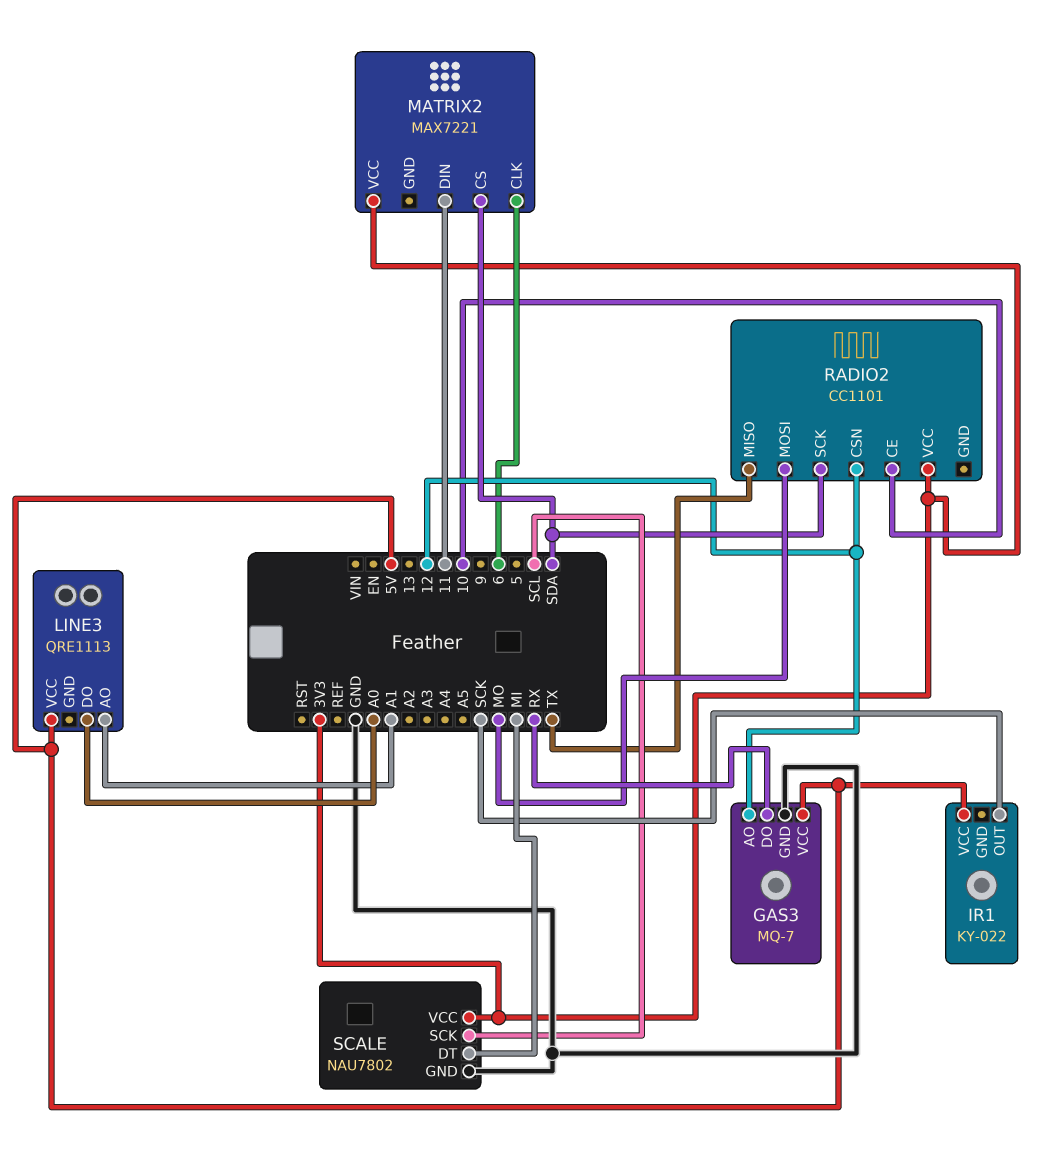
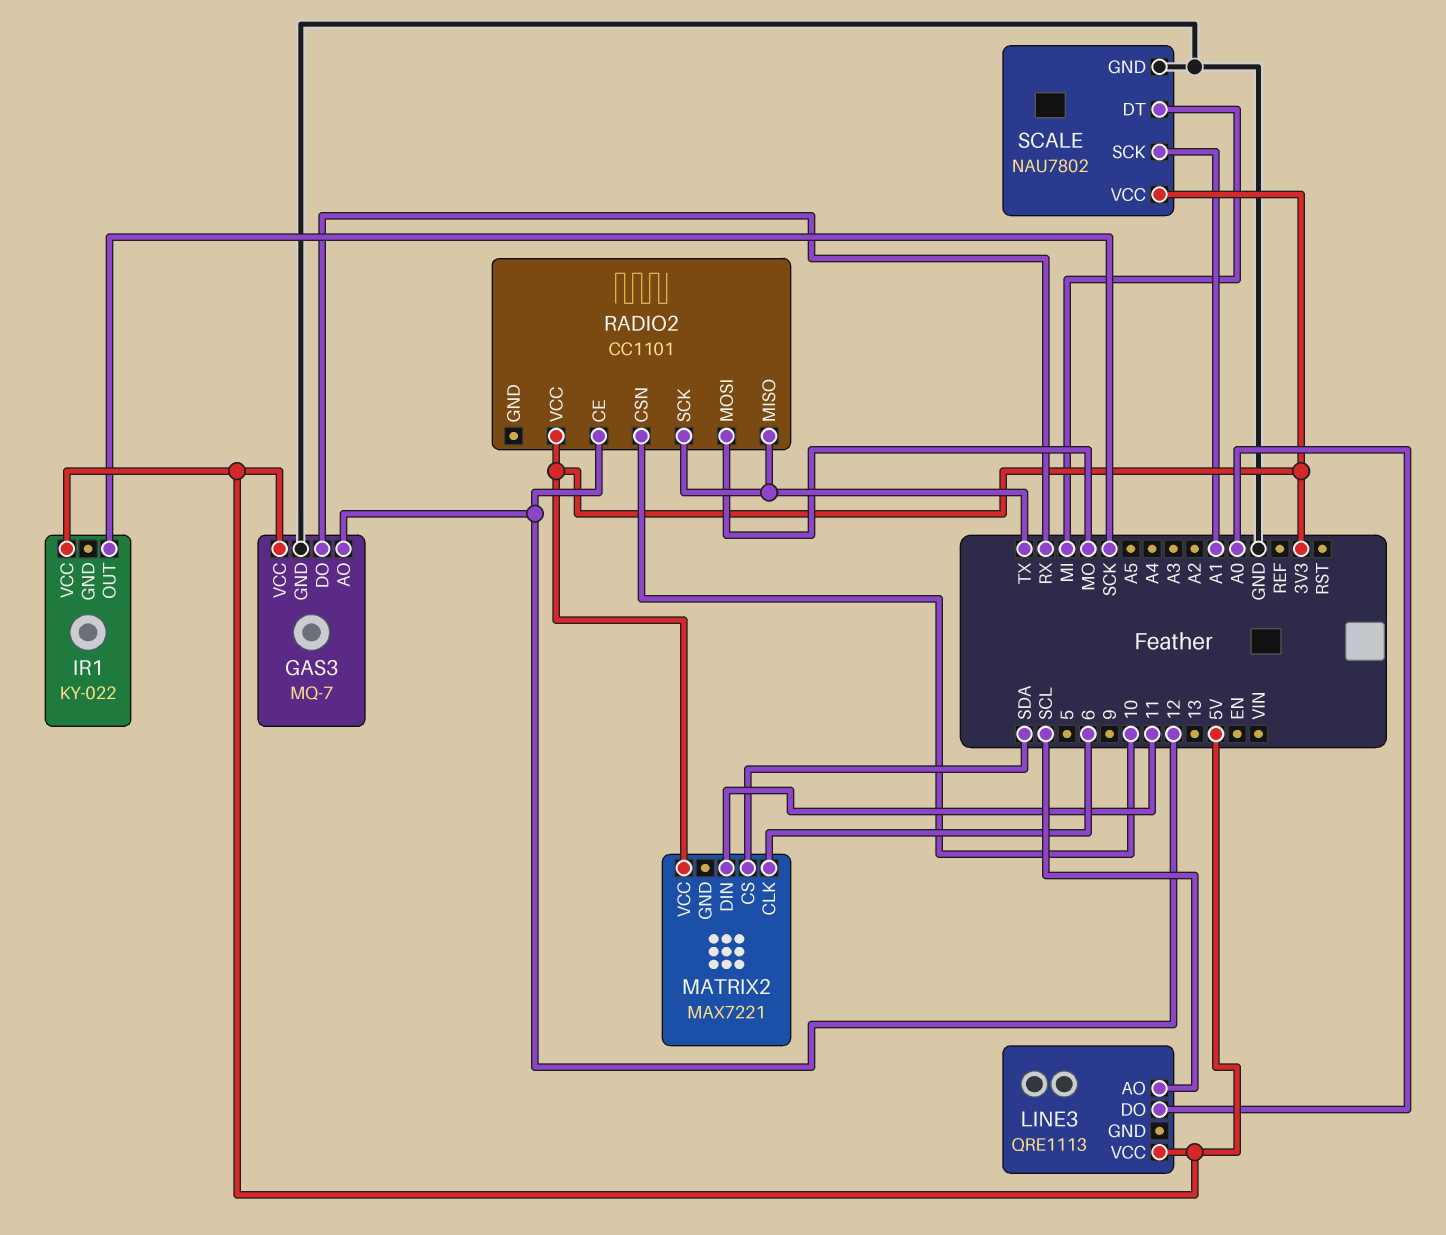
LINE3 pin AO: A1 -> SCL
RADIO2 pin CE: 10 -> 12
RADIO2 pin CSN: 12 -> 10
RADIO2 pin SCK: SDA -> TX
SCALE pin SCK: SCL -> A1

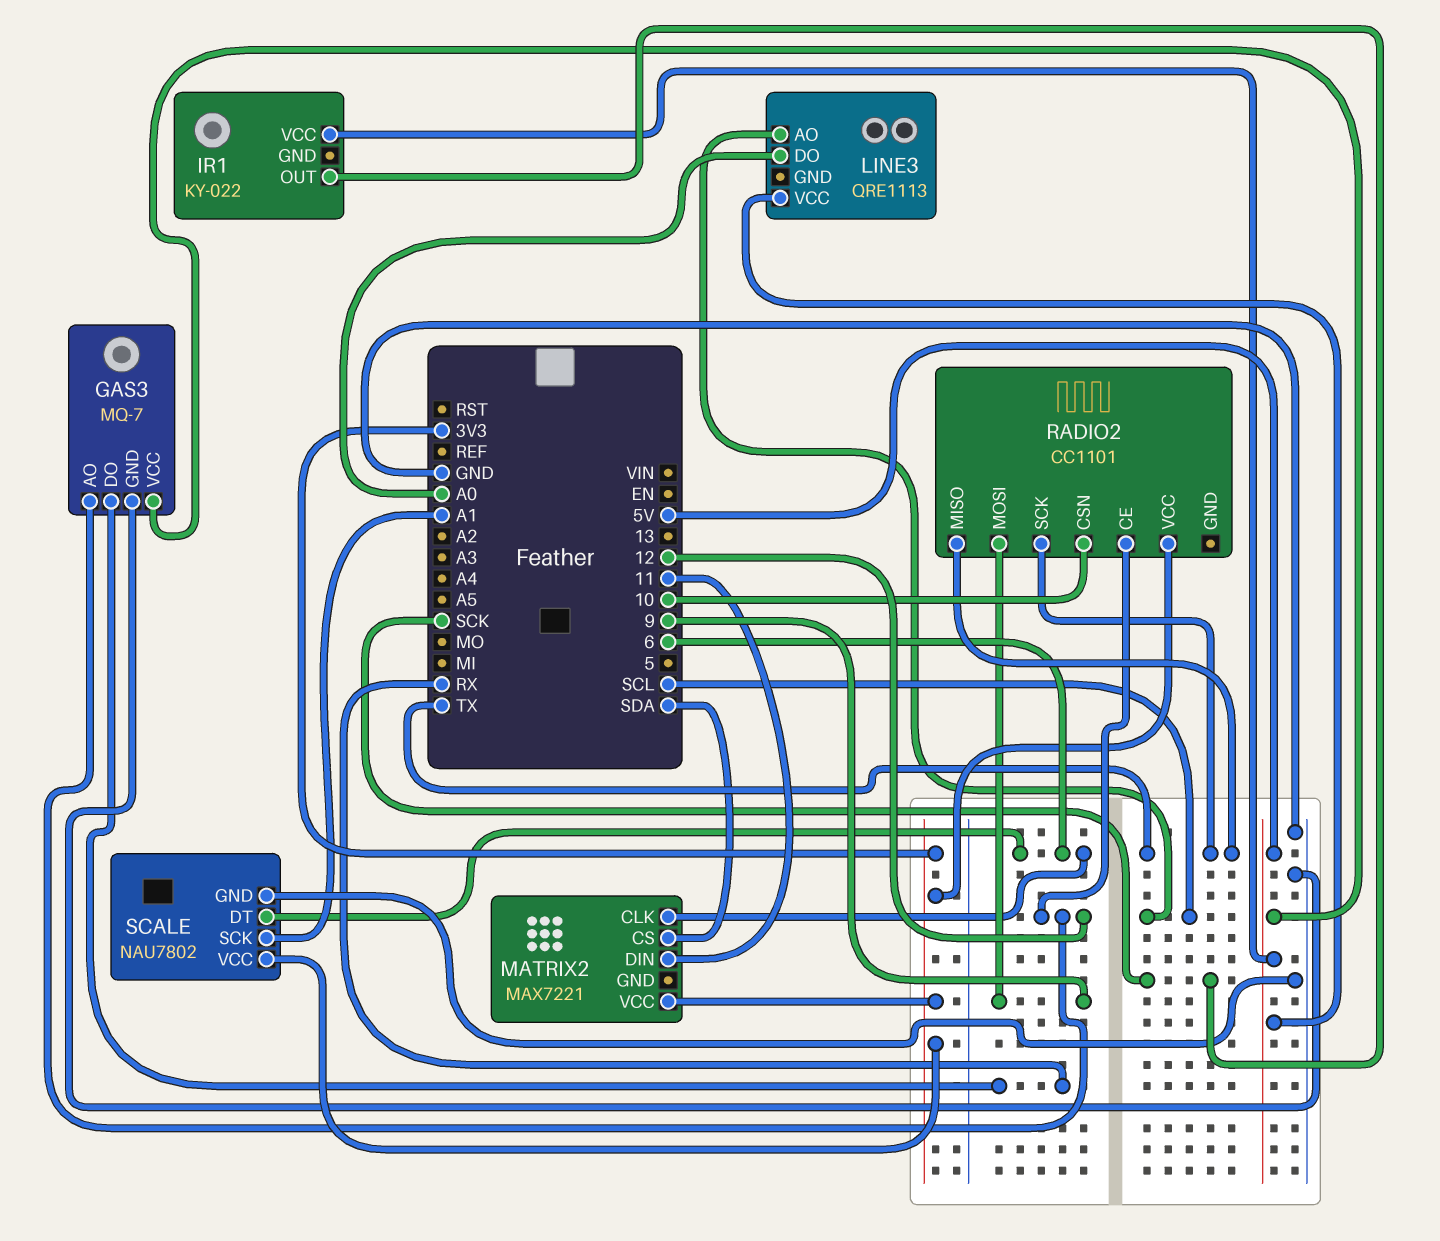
RADIO2 pin MOSI: MO -> 9
SCALE pin DT: MI -> 6

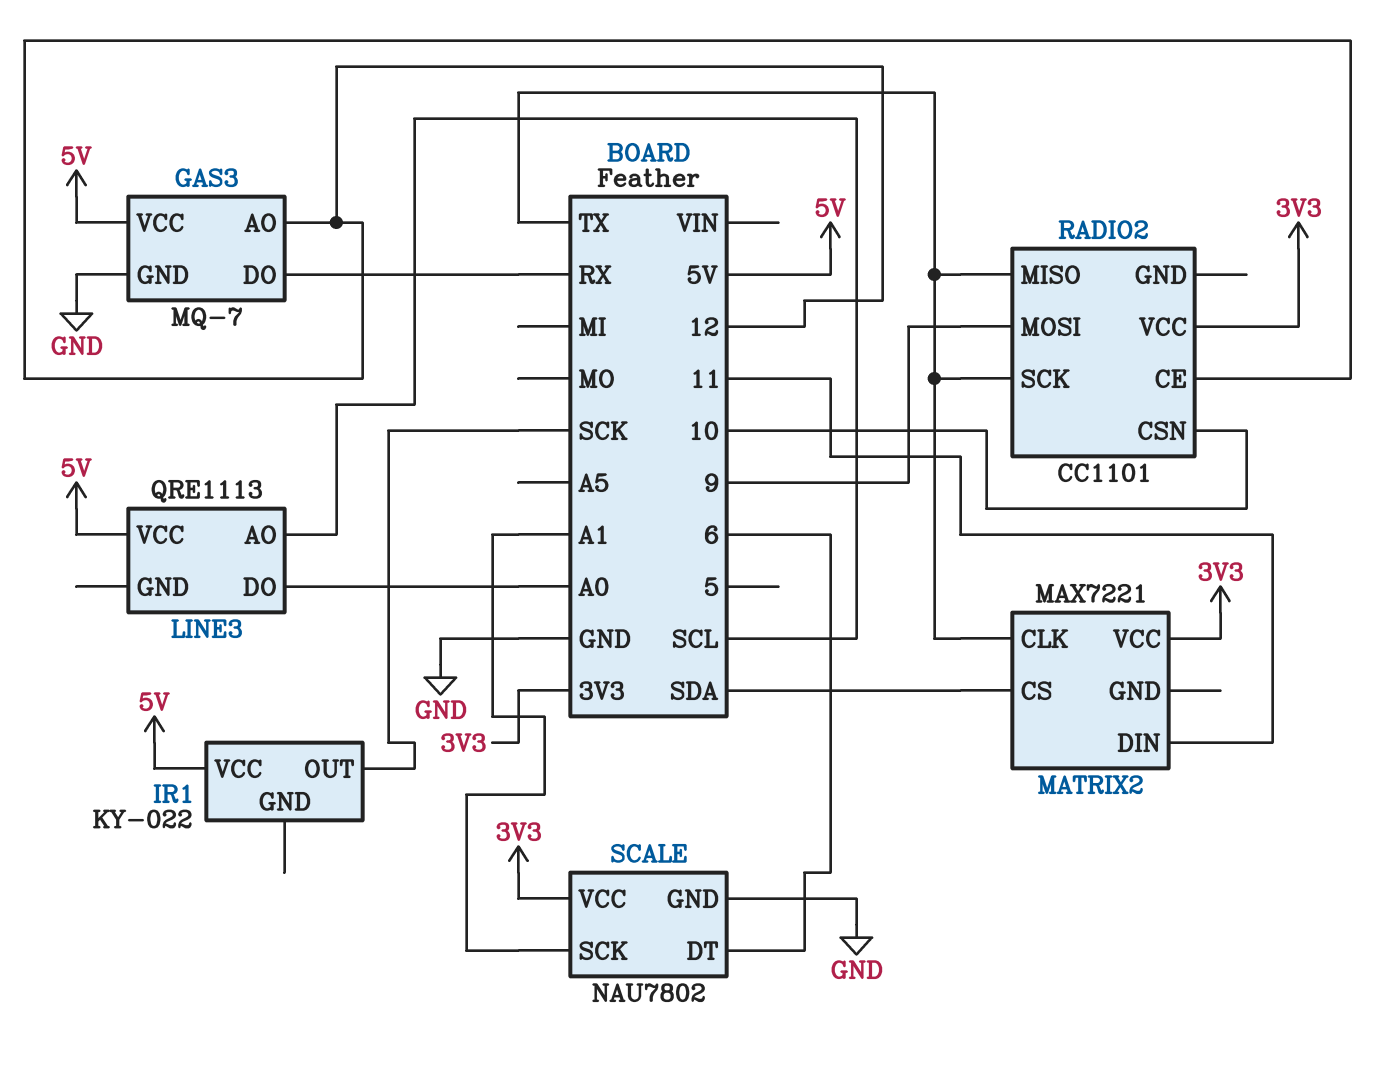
MATRIX2 pin CLK: 6 -> TX

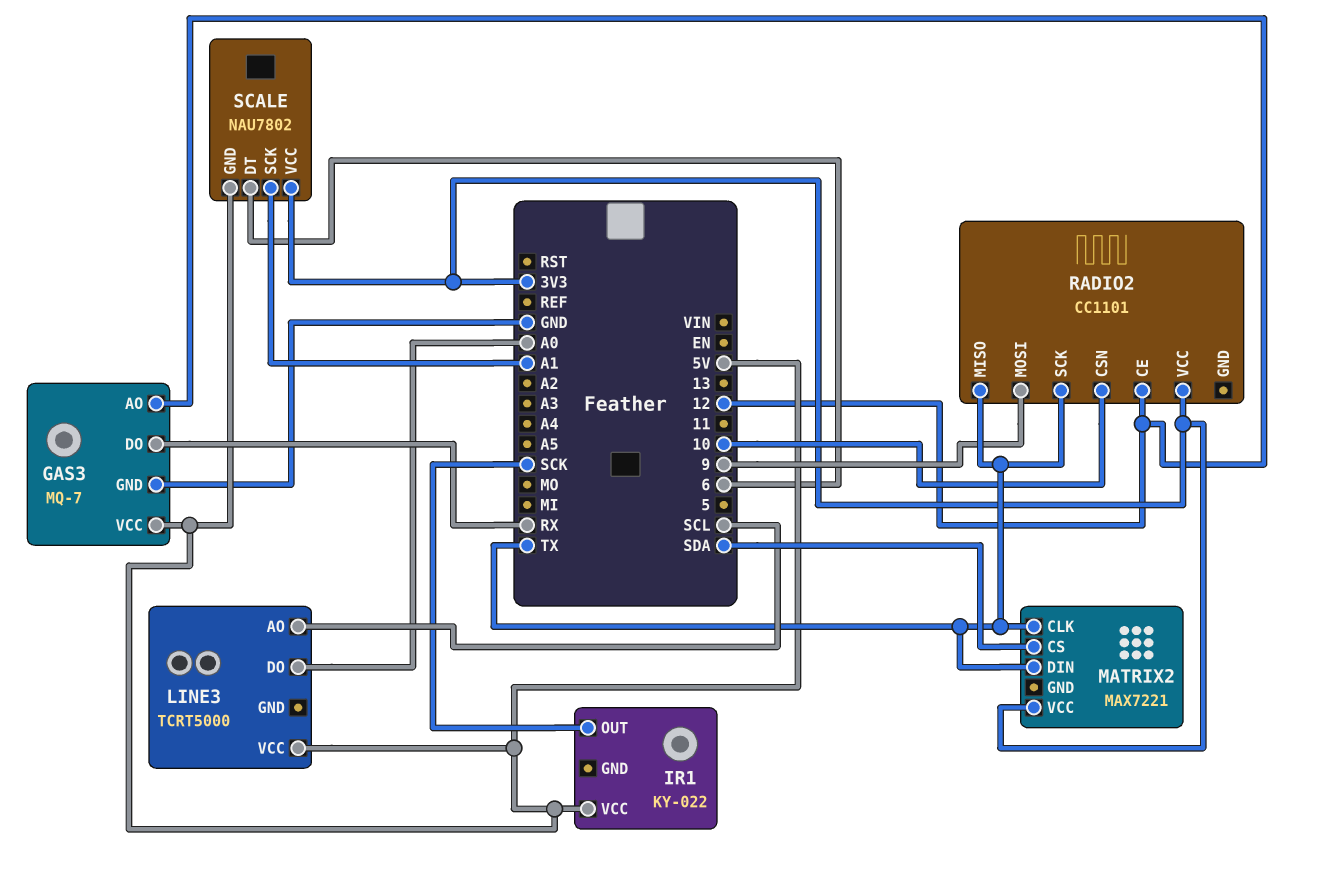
LINE3: QRE1113 -> TCRT5000
MATRIX2 pin DIN: 11 -> TX
SCALE pin GND: GND -> 5V

